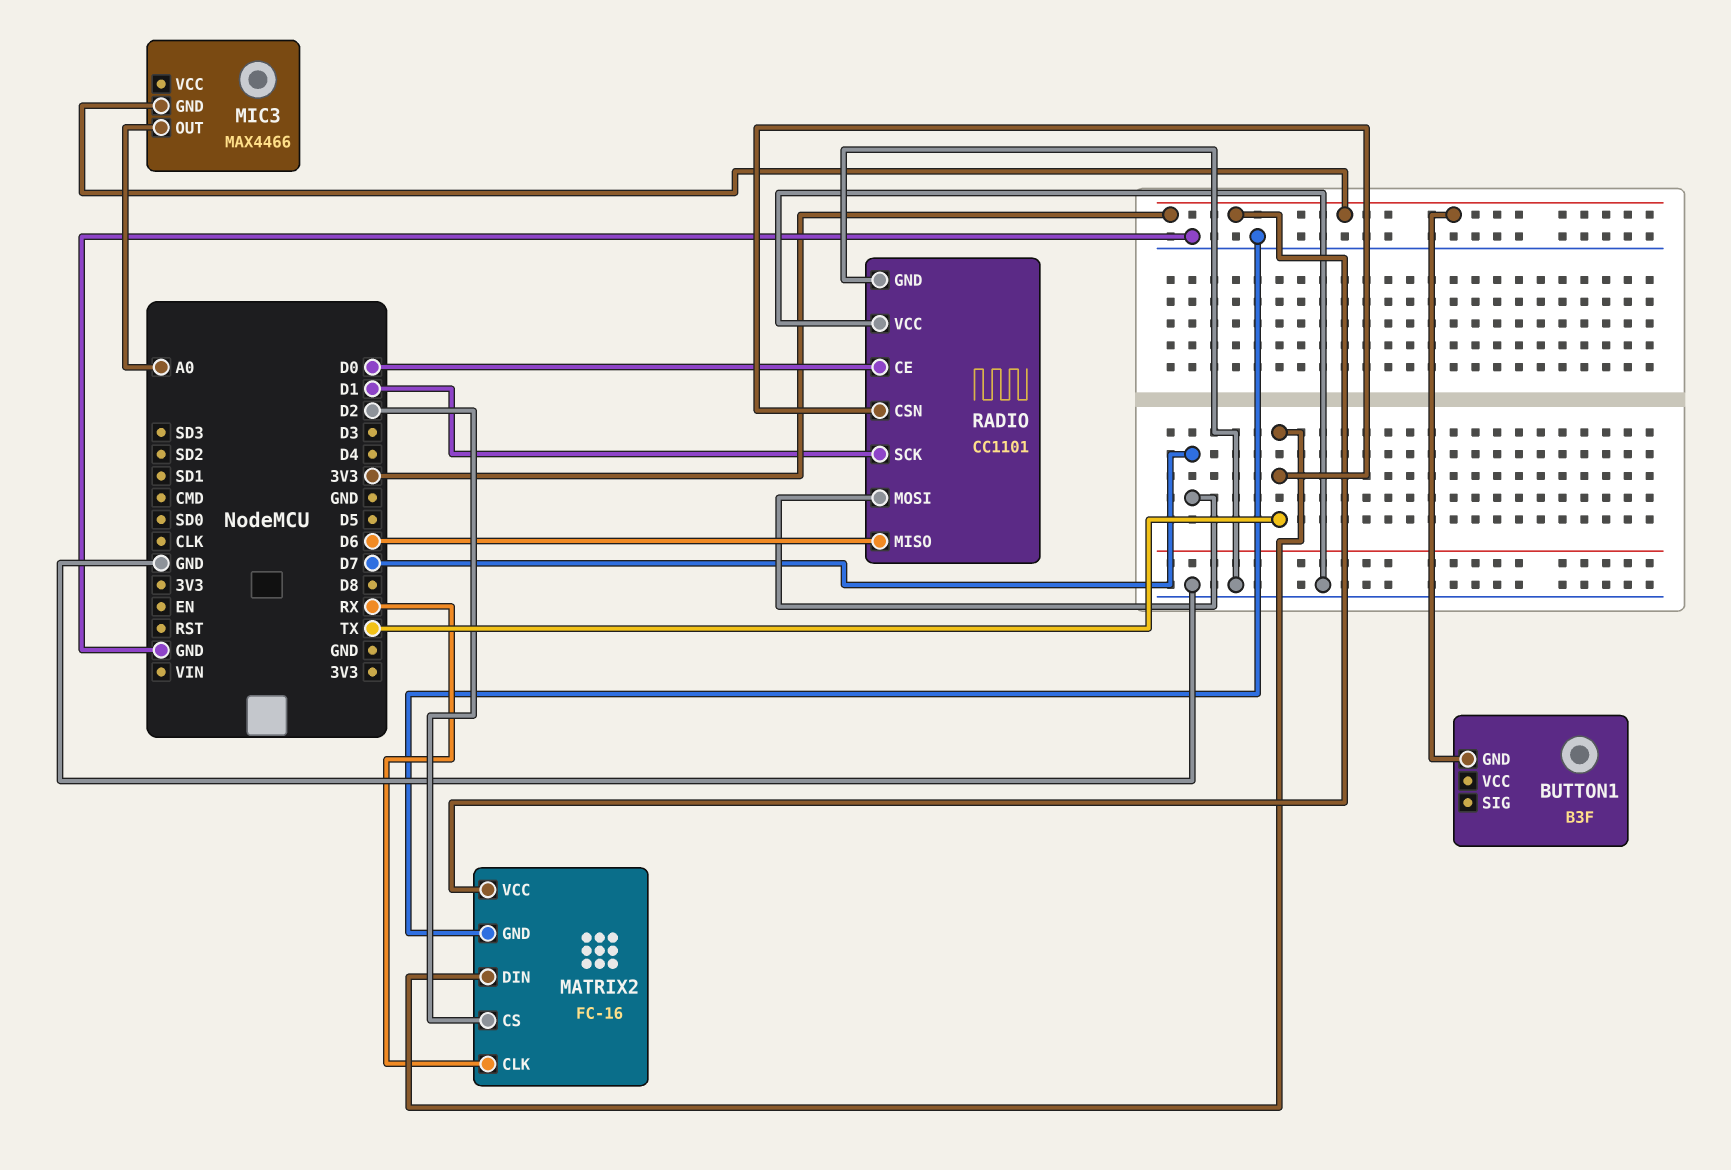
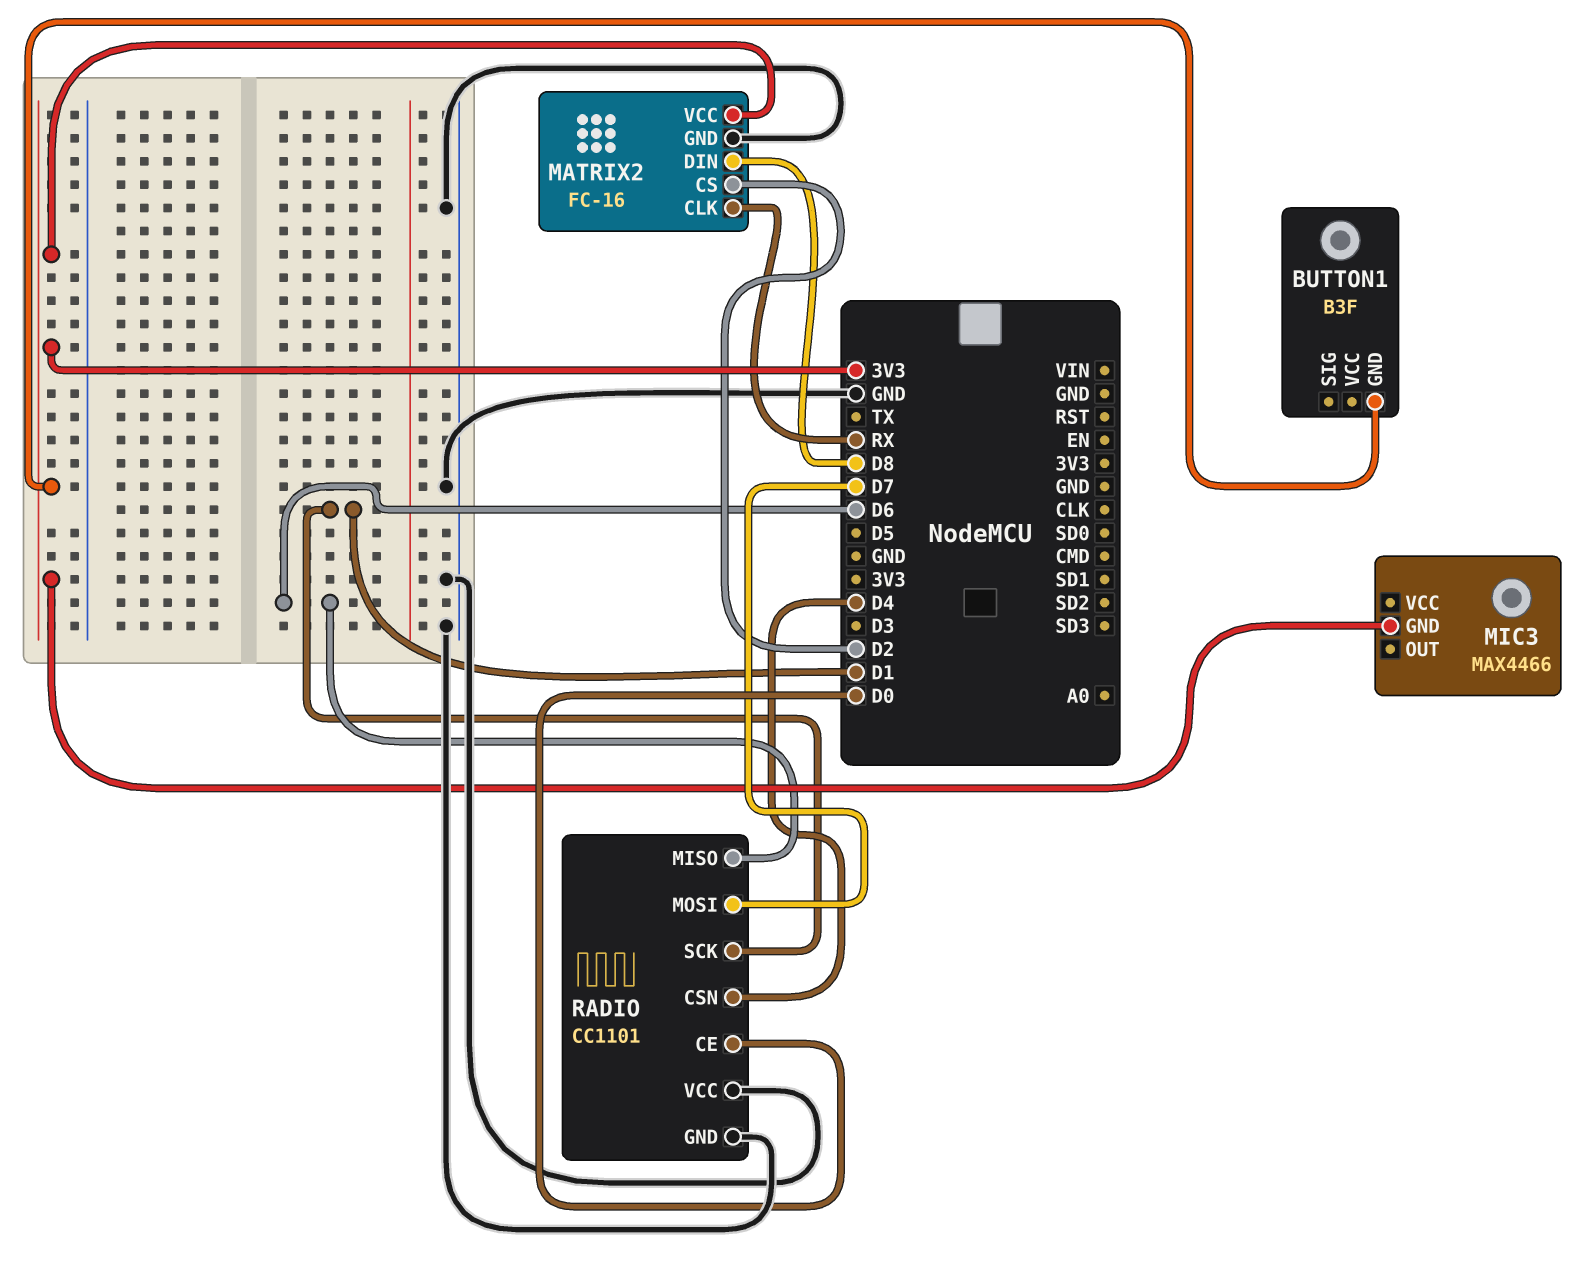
MATRIX2 pin DIN: TX -> D8
MIC3 pin OUT: A0 -> none
RADIO pin CSN: TX -> D4

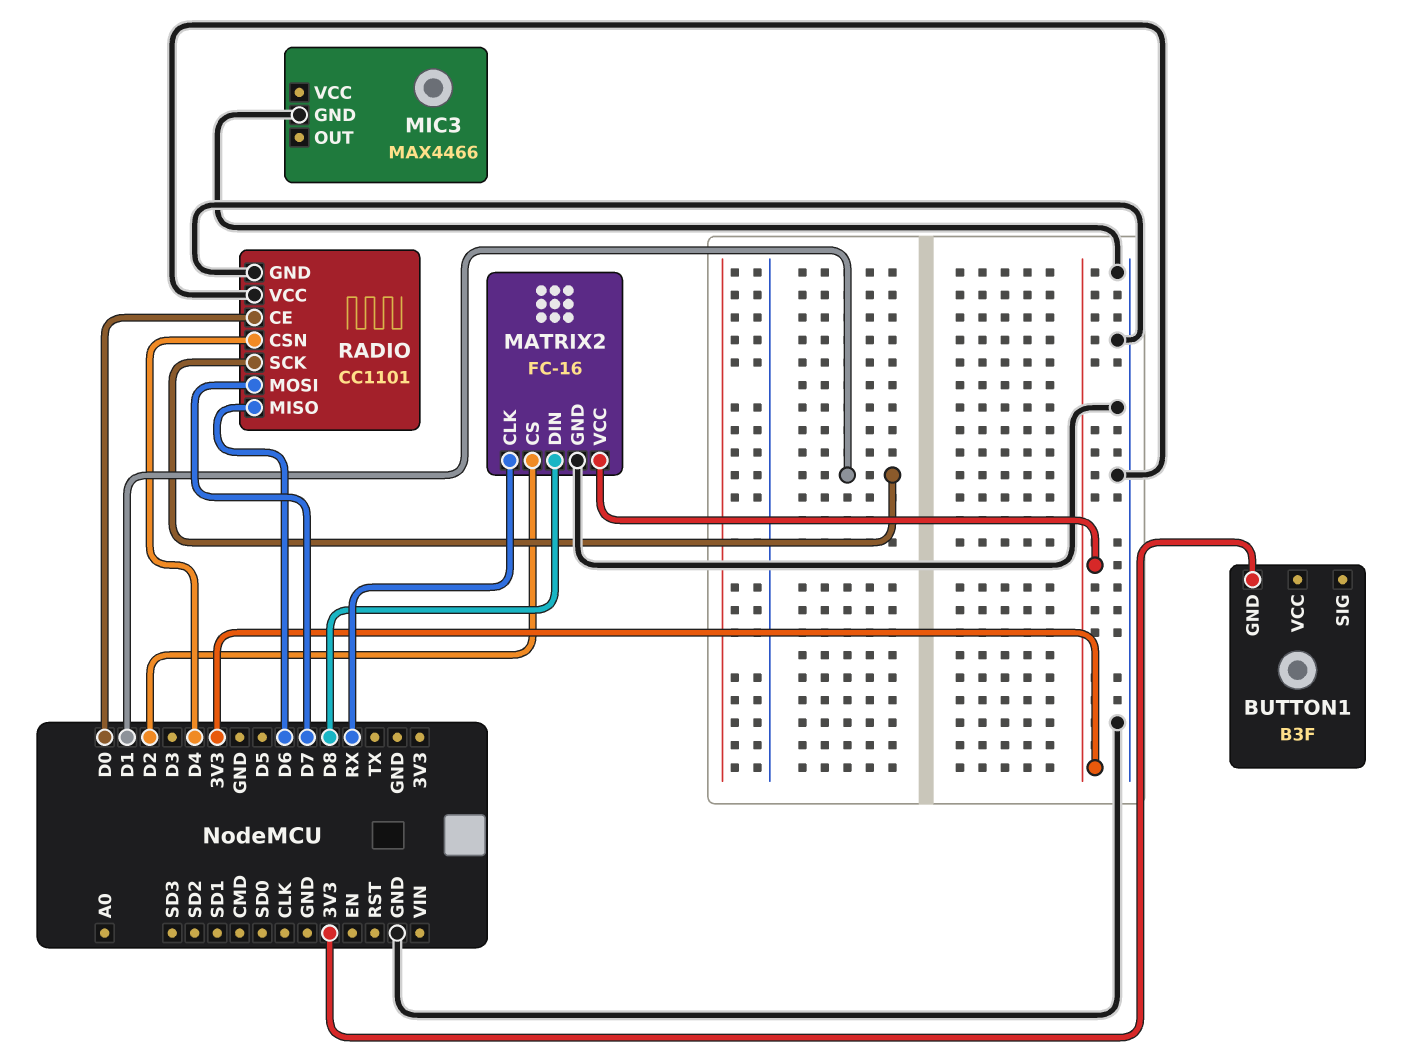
MIC3 pin GND: 3V3 -> GND

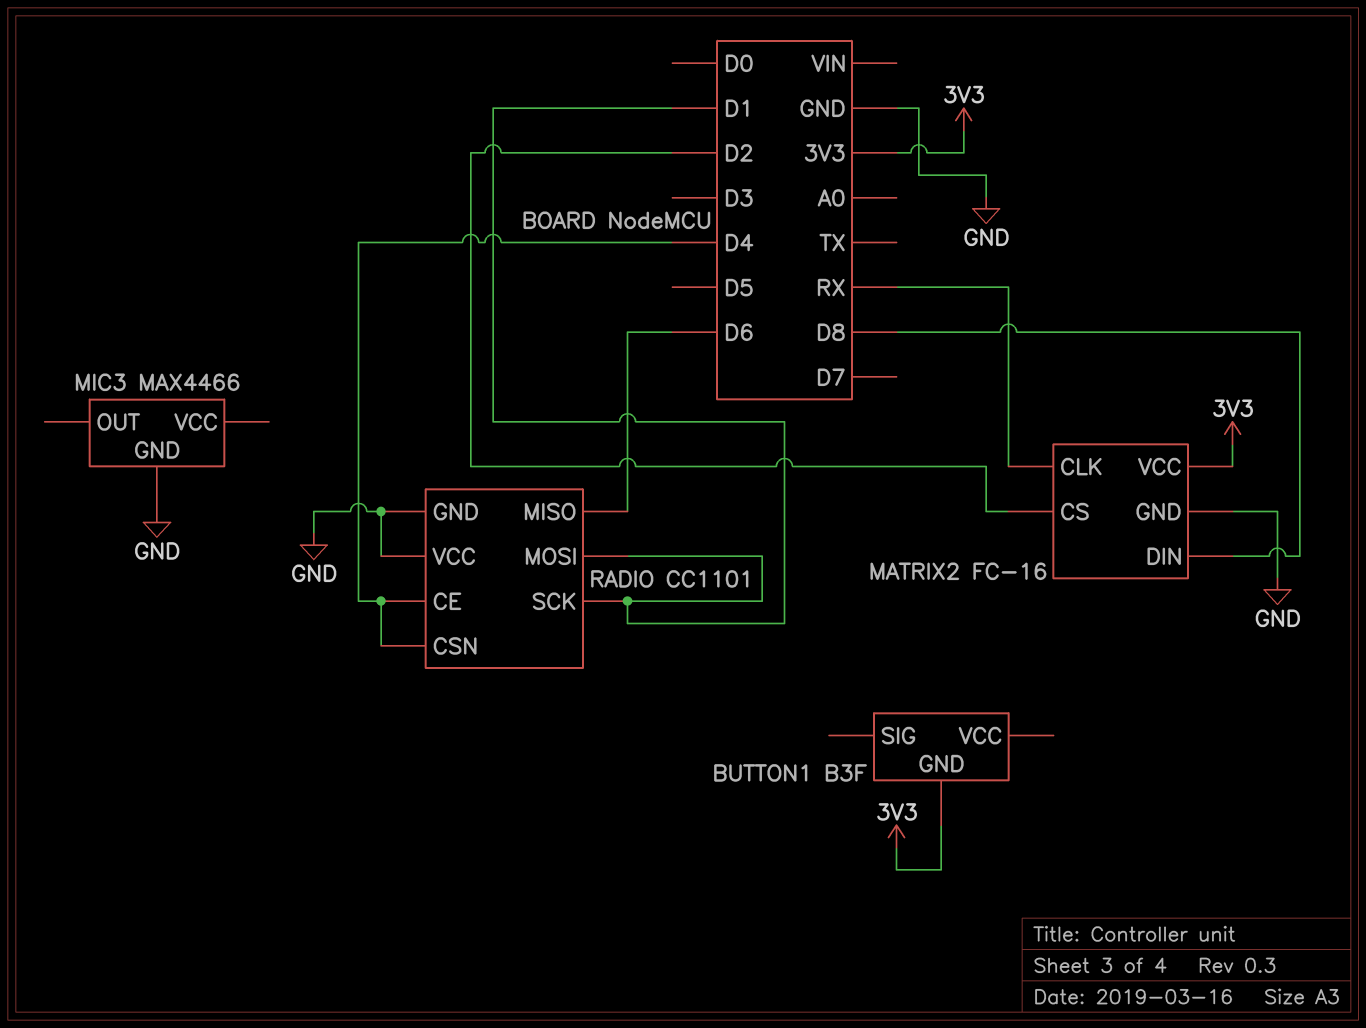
RADIO pin CE: D0 -> D4
RADIO pin MOSI: D7 -> D1

